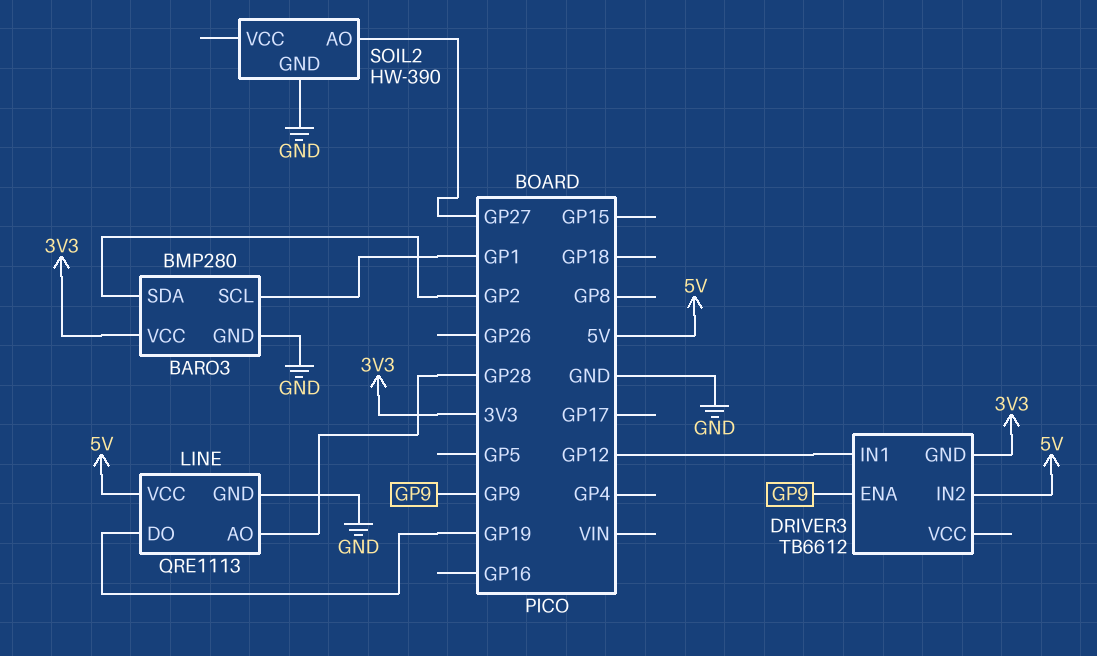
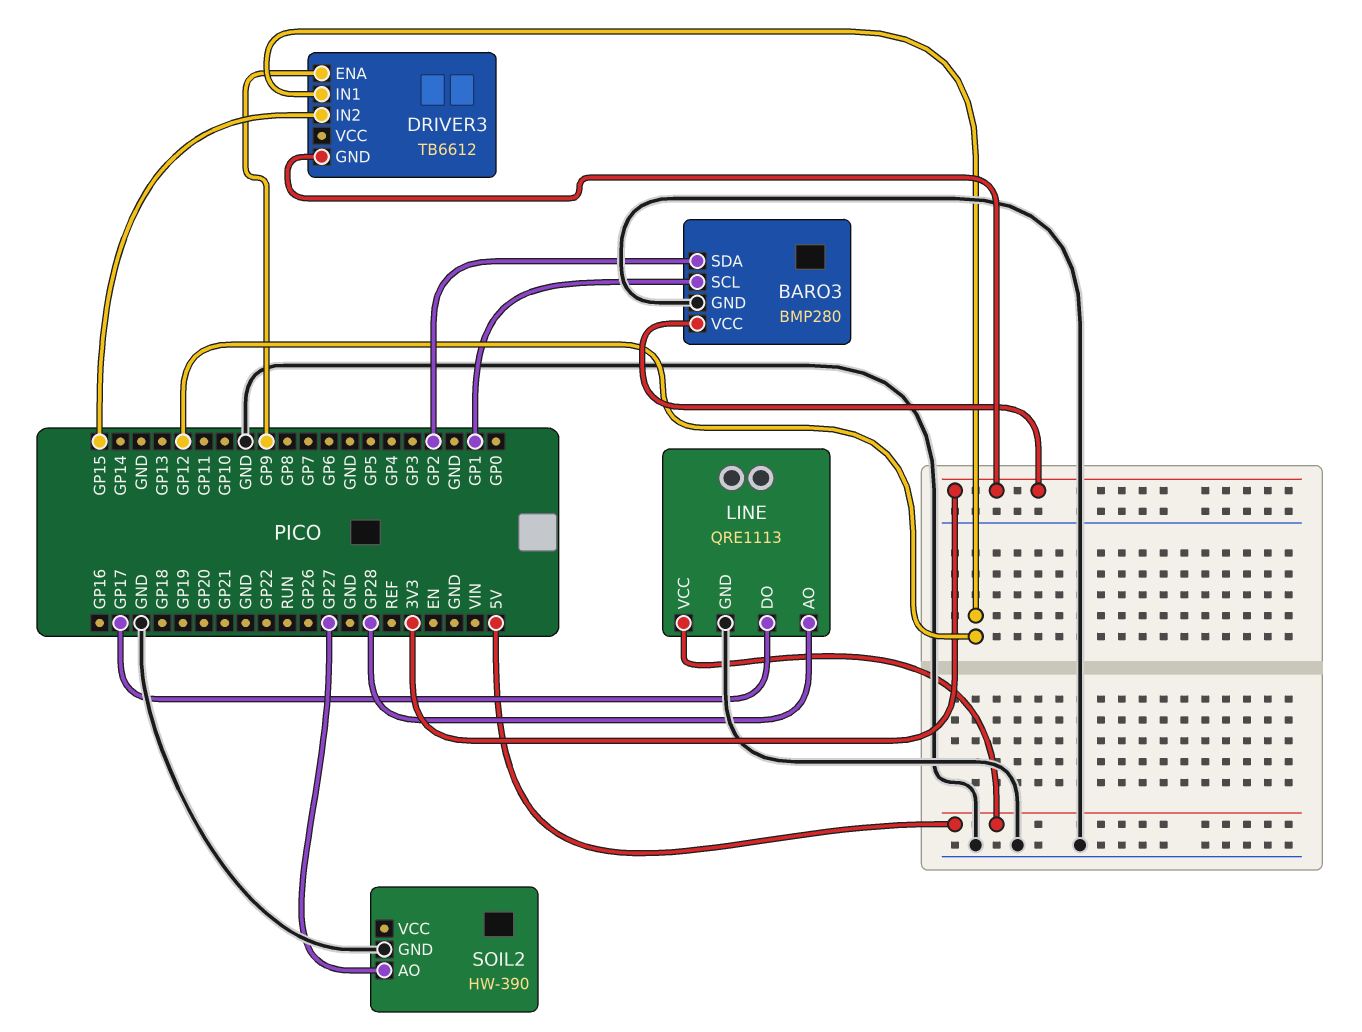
DRIVER3 pin IN2: 5V -> GP15
LINE pin DO: GP19 -> GP17

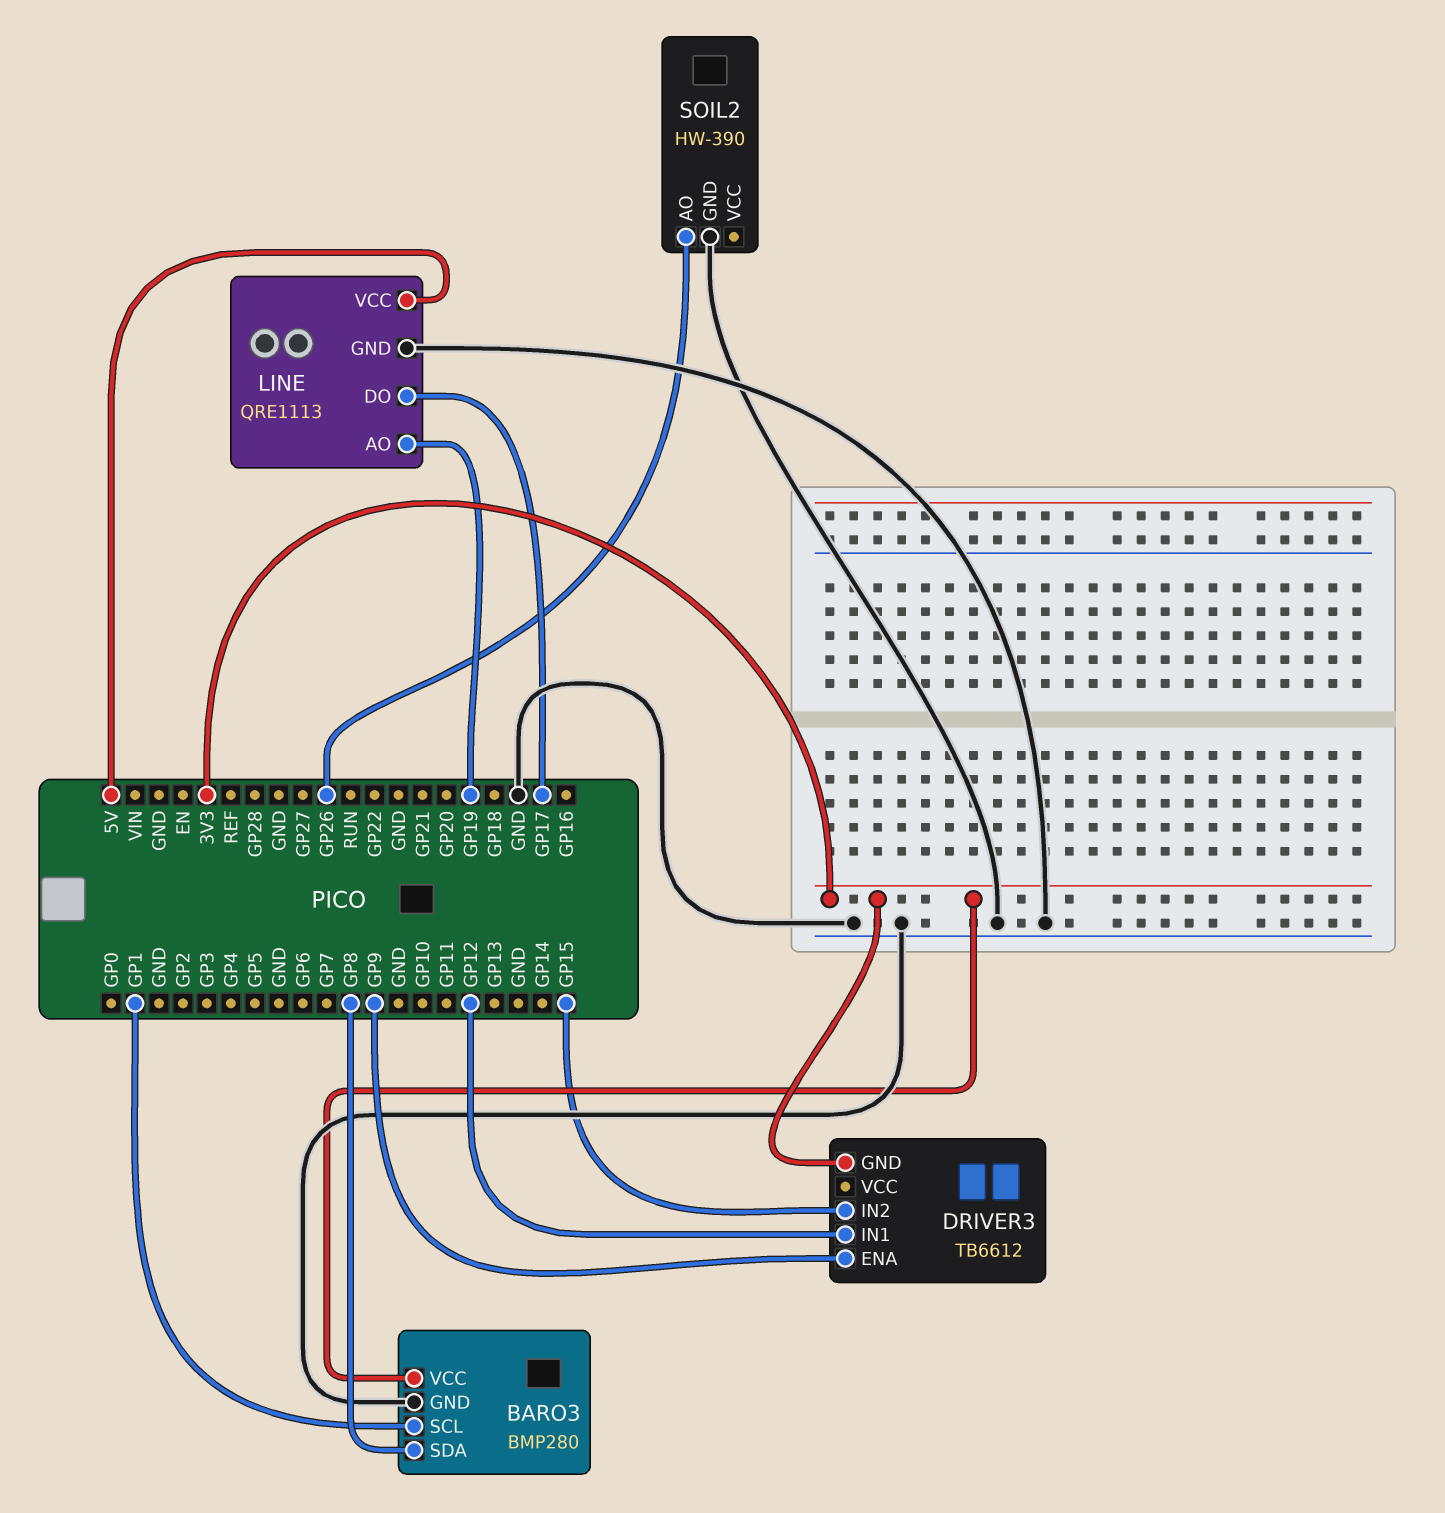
BARO3 pin SDA: GP2 -> GP8
LINE pin AO: GP28 -> GP19
SOIL2 pin AO: GP27 -> GP26

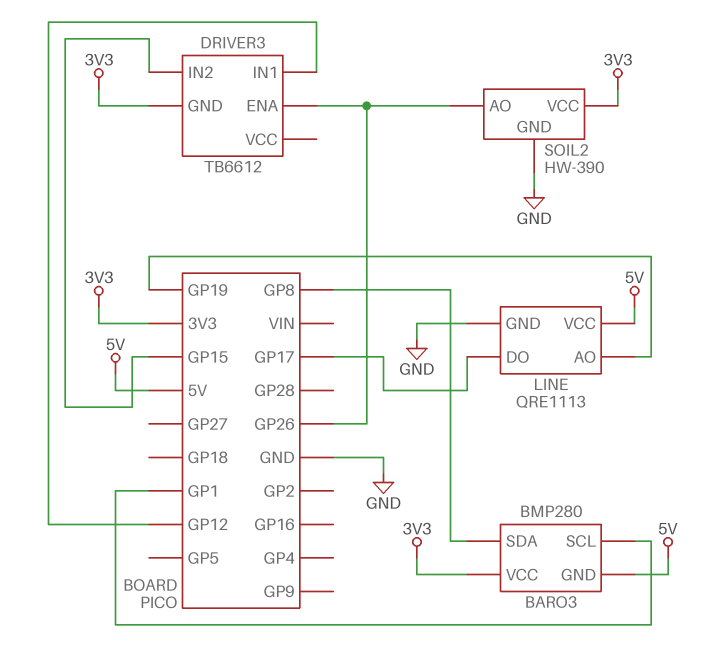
BARO3 pin GND: GND -> 5V
DRIVER3 pin ENA: GP9 -> GP26
SOIL2 pin VCC: none -> 3V3

